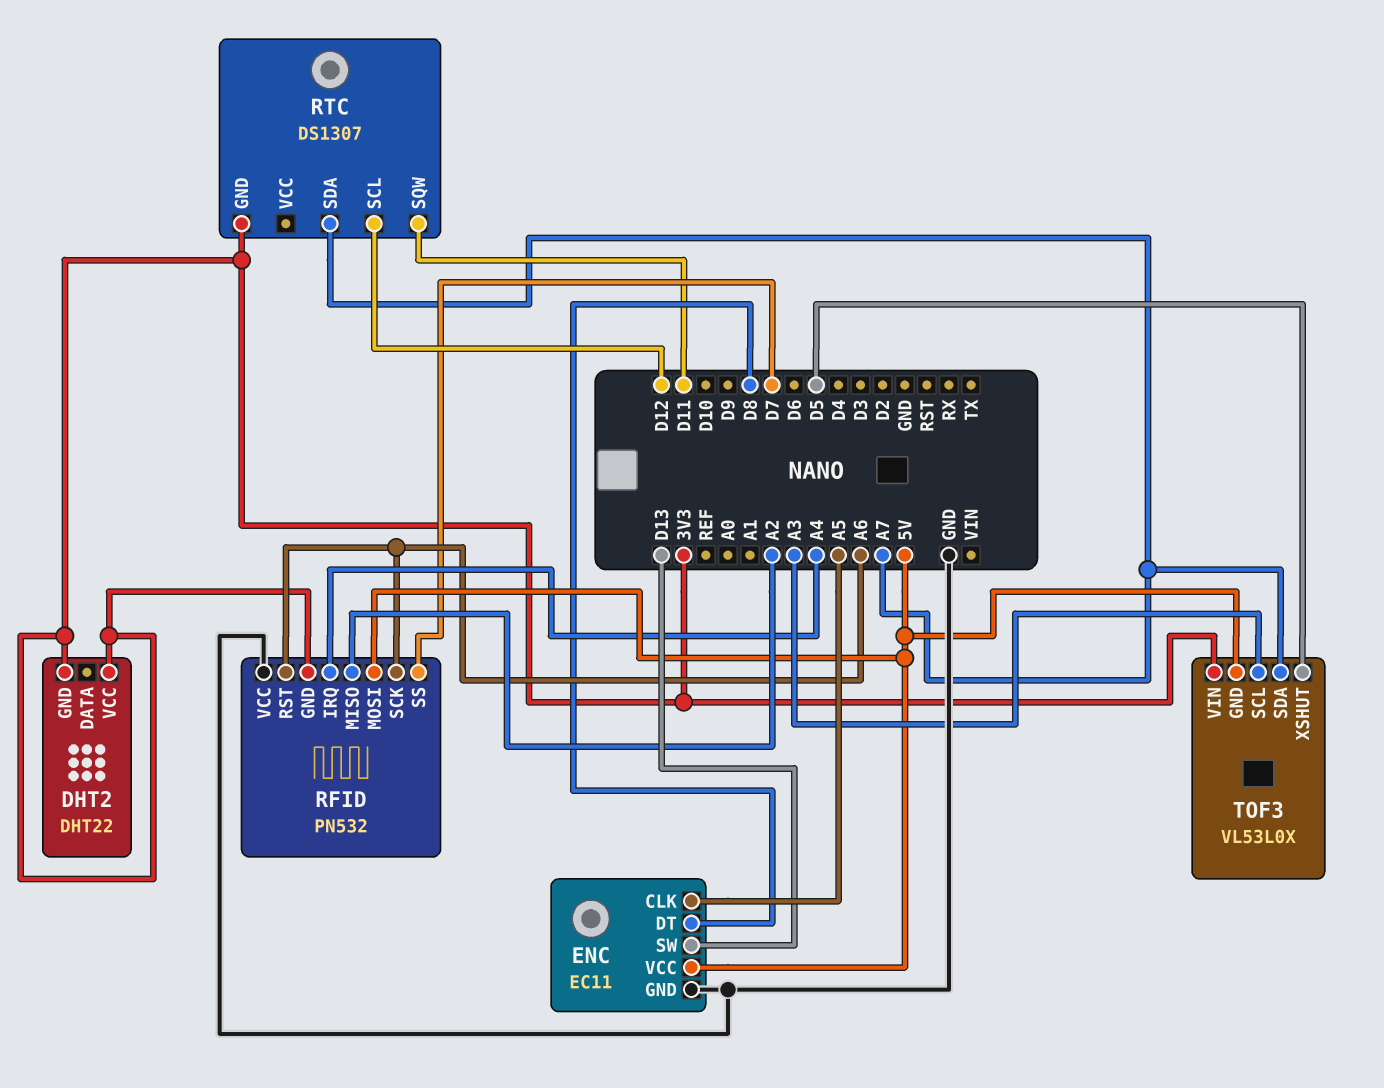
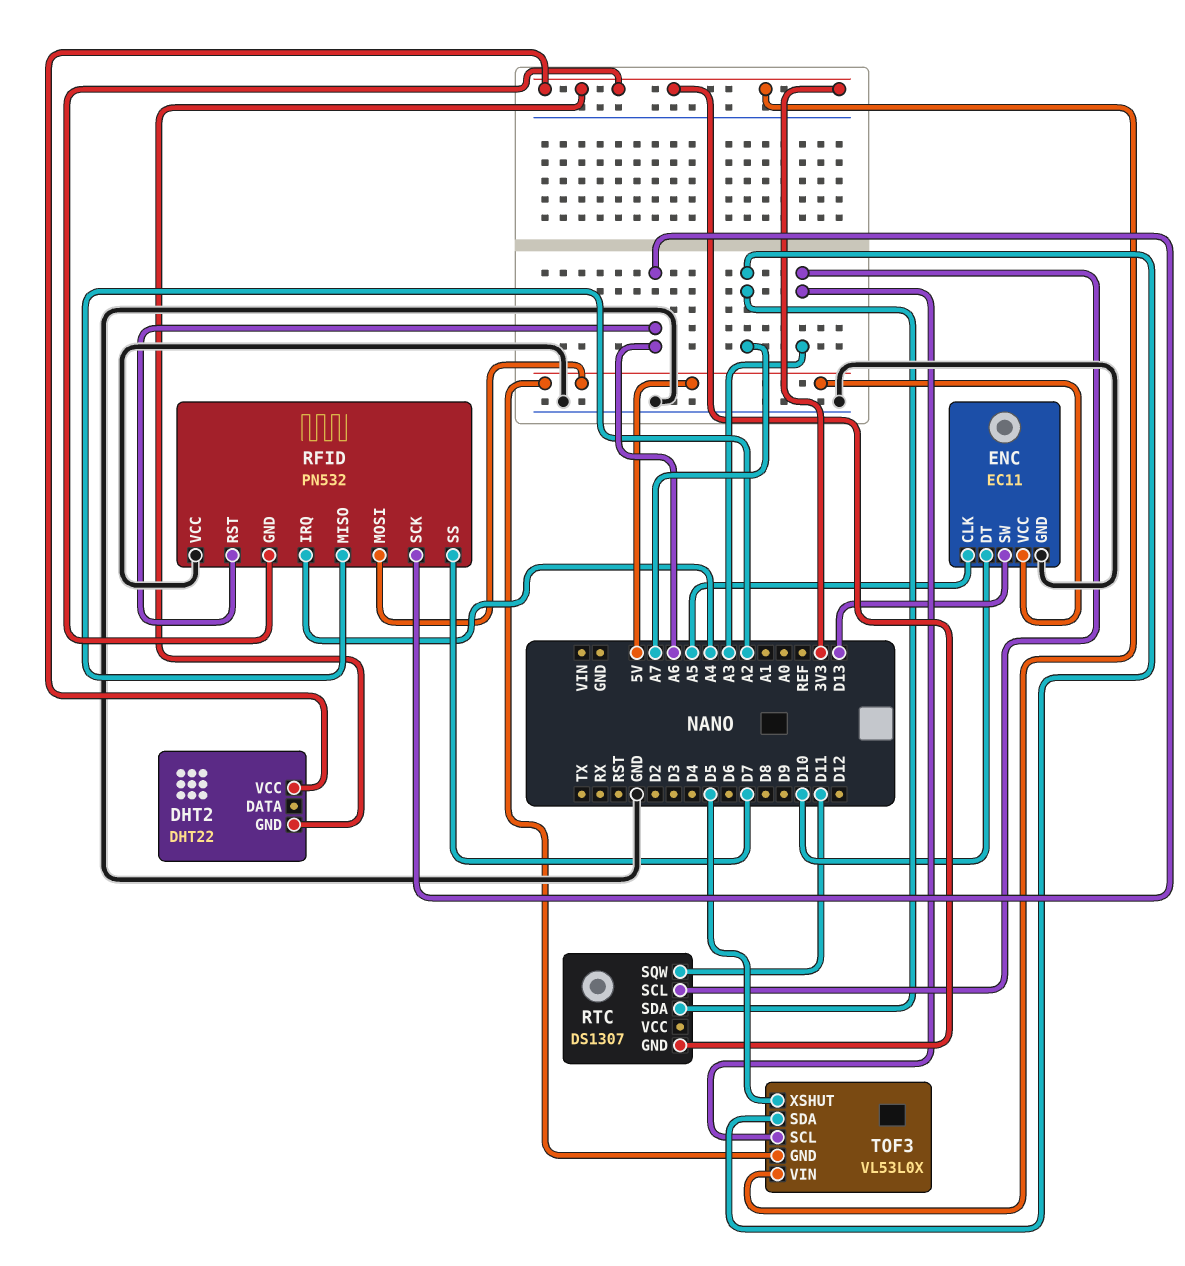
ENC pin DT: D8 -> D10
RTC pin SCL: D12 -> A3

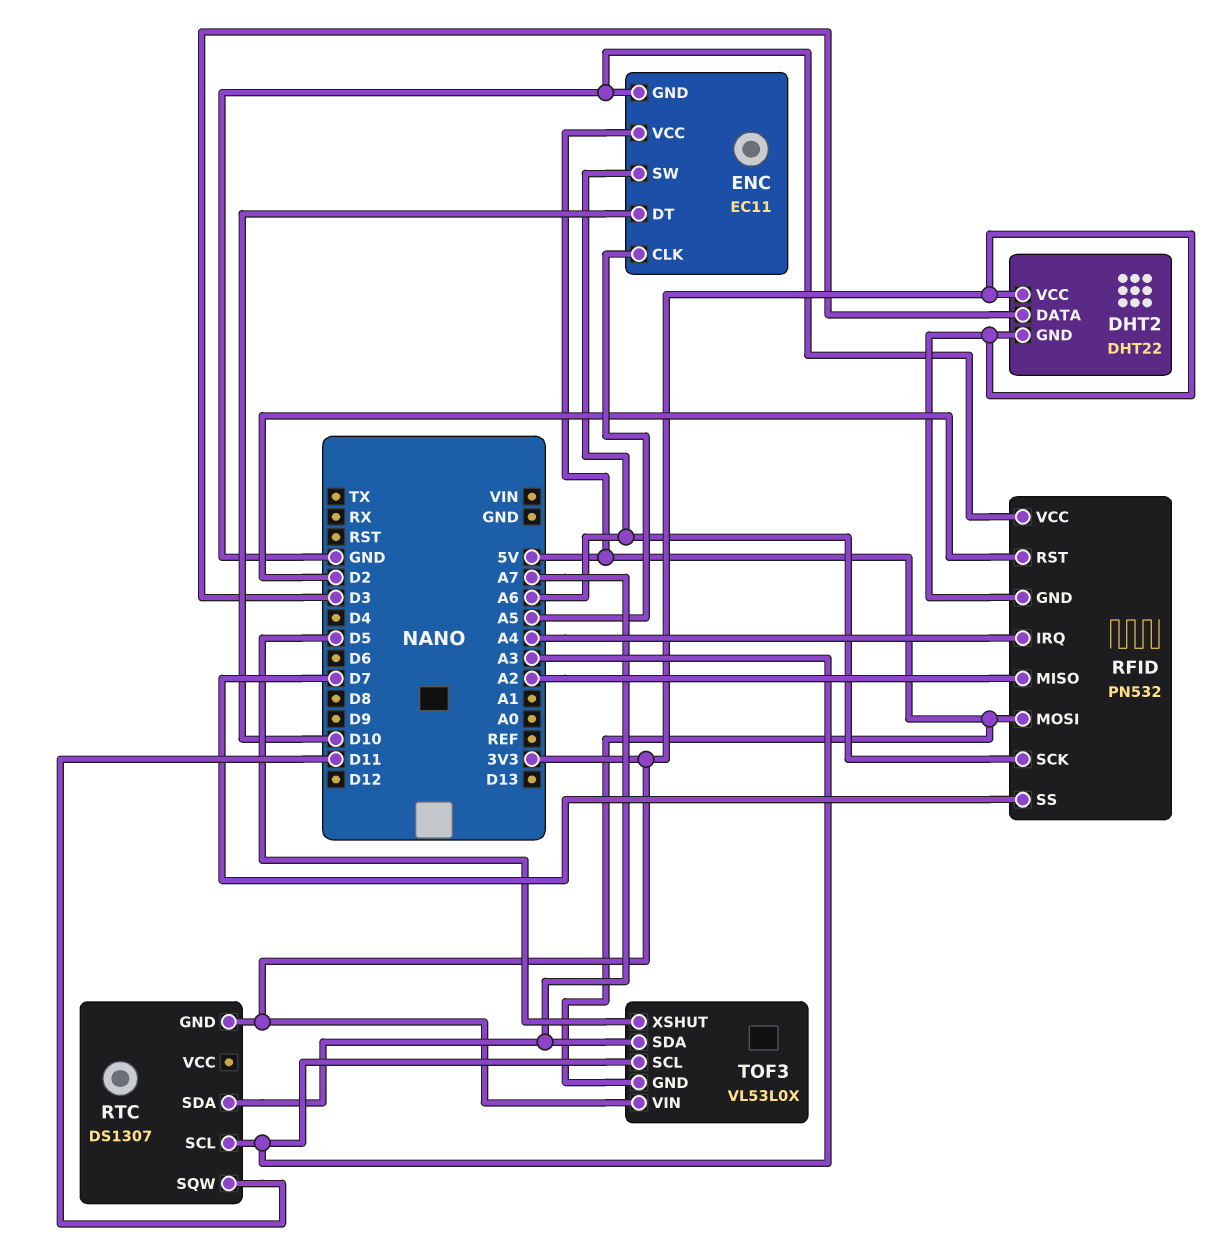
DHT2 pin DATA: none -> D3
ENC pin SW: D13 -> A6
RFID pin RST: A6 -> D2

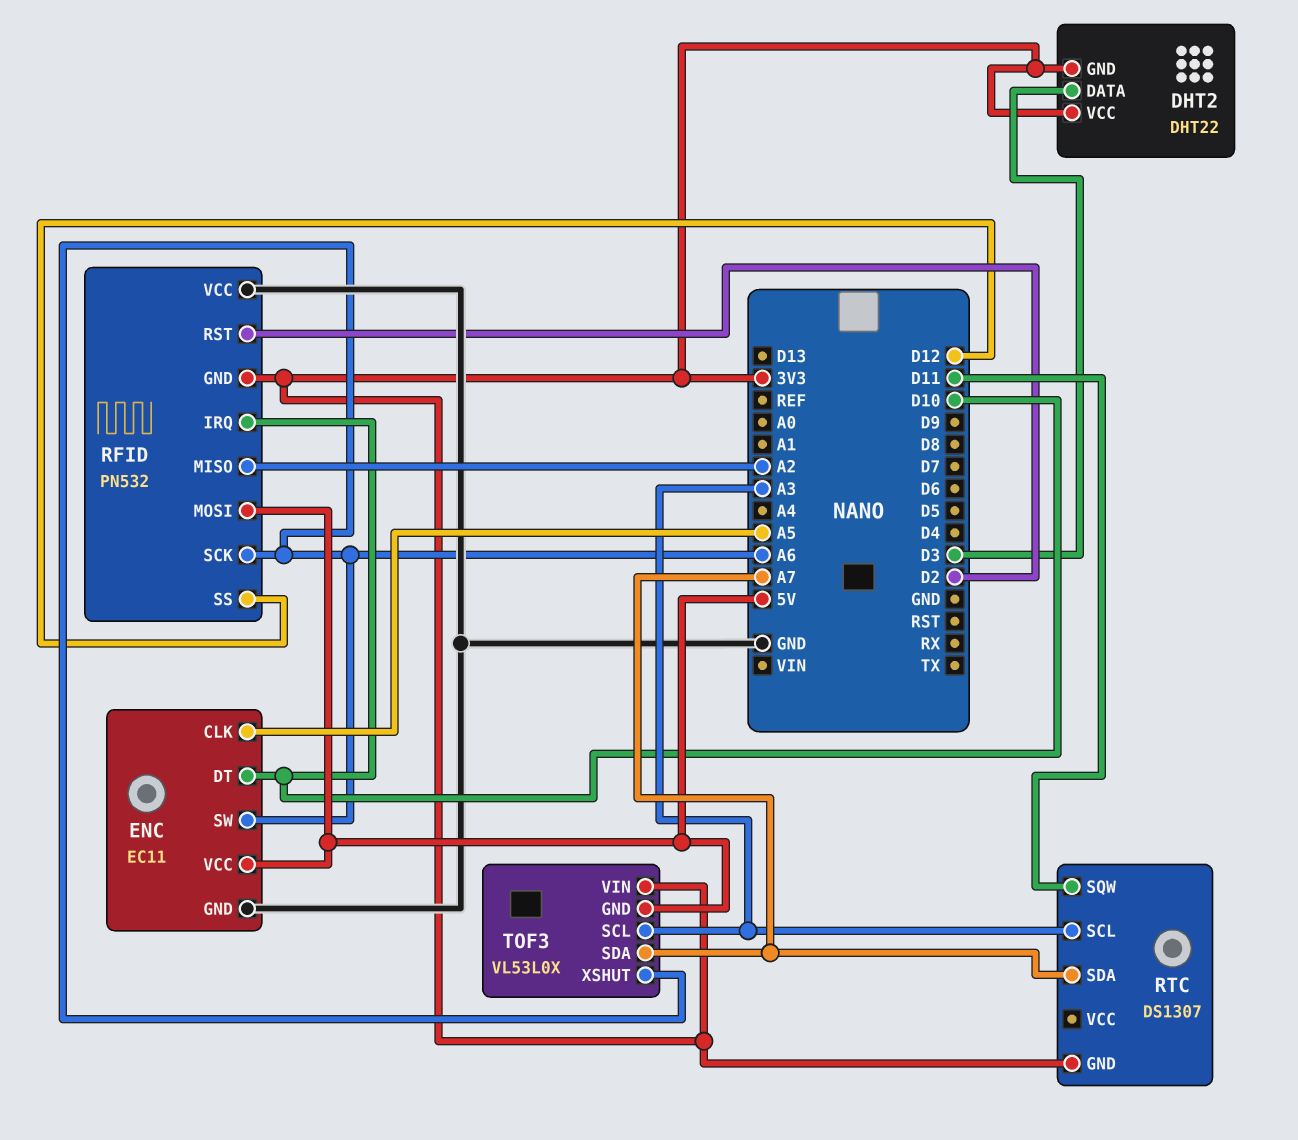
RFID pin IRQ: A4 -> D10
RFID pin SS: D7 -> D12
TOF3 pin XSHUT: D5 -> A6

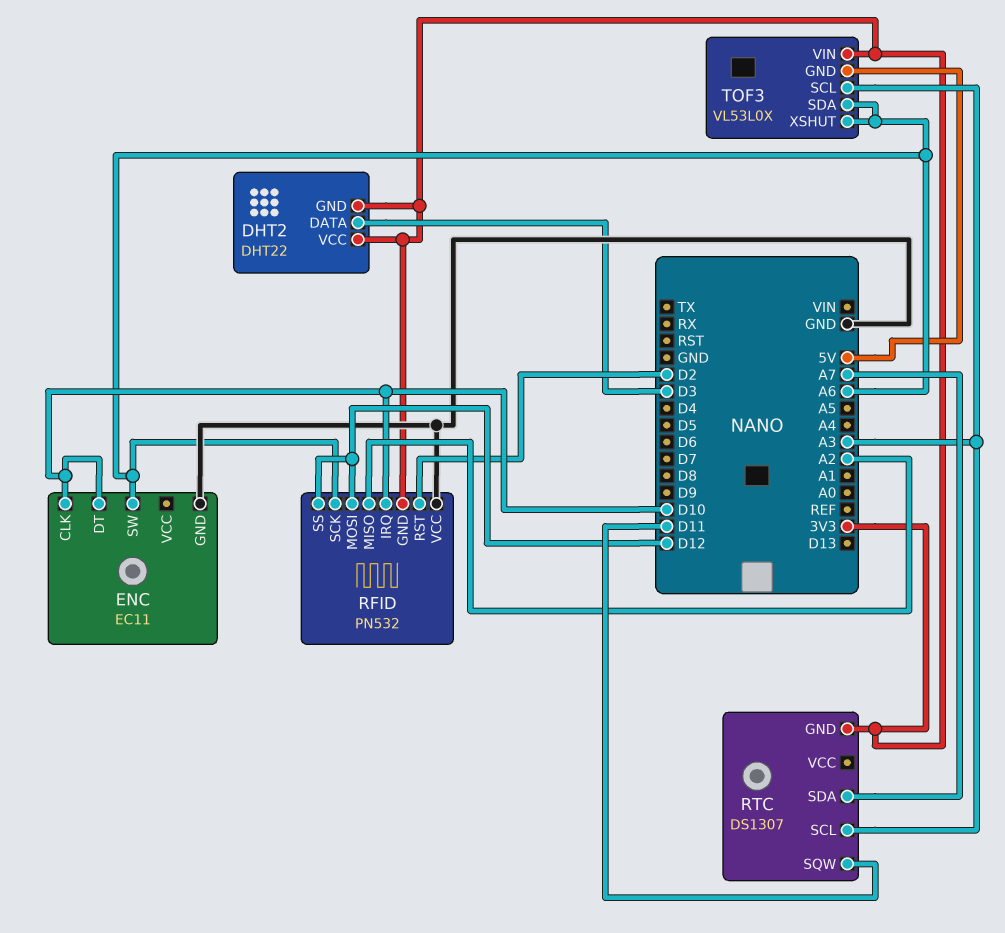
ENC pin CLK: A5 -> D10
ENC pin VCC: 5V -> none
RFID pin MOSI: 5V -> D12
TOF3 pin SDA: A7 -> A6

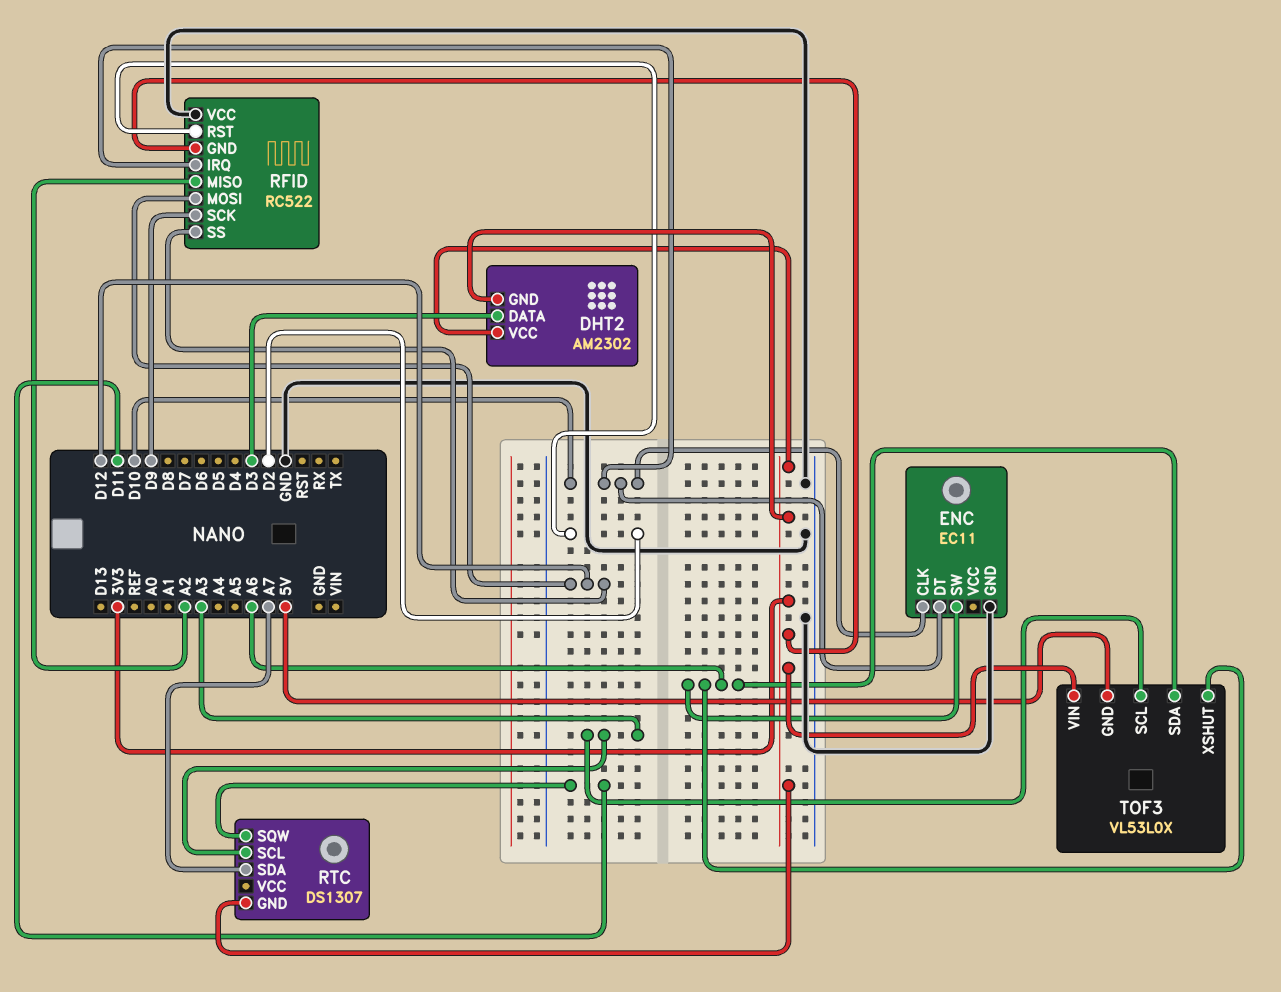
DHT2: DHT22 -> AM2302
RFID: PN532 -> RC522
RFID pin SCK: A6 -> D9

